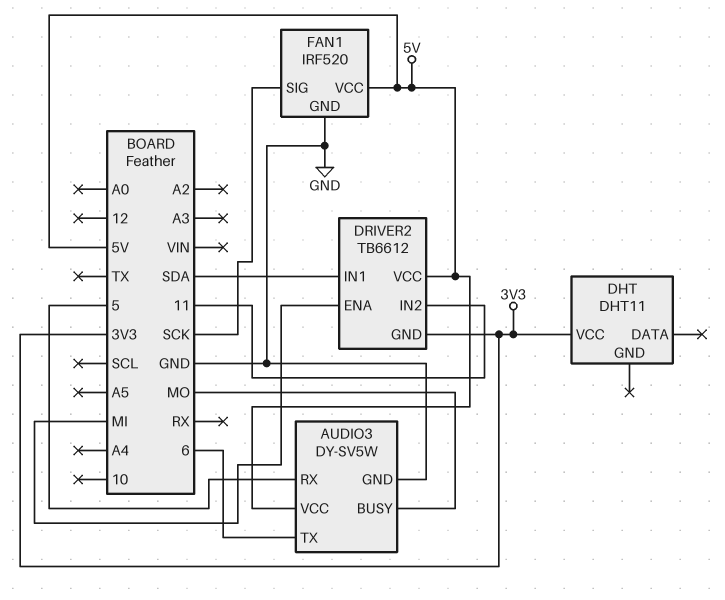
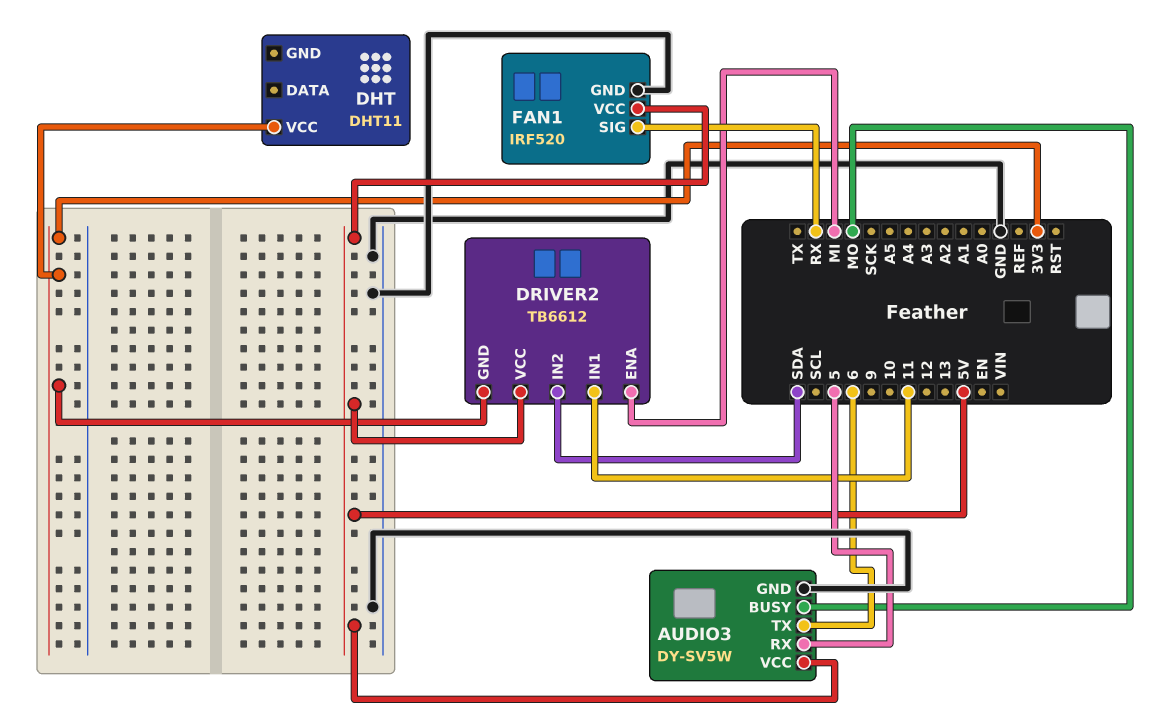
DRIVER2 pin IN1: SDA -> 11
DRIVER2 pin IN2: 11 -> SDA
FAN1 pin SIG: SCK -> RX

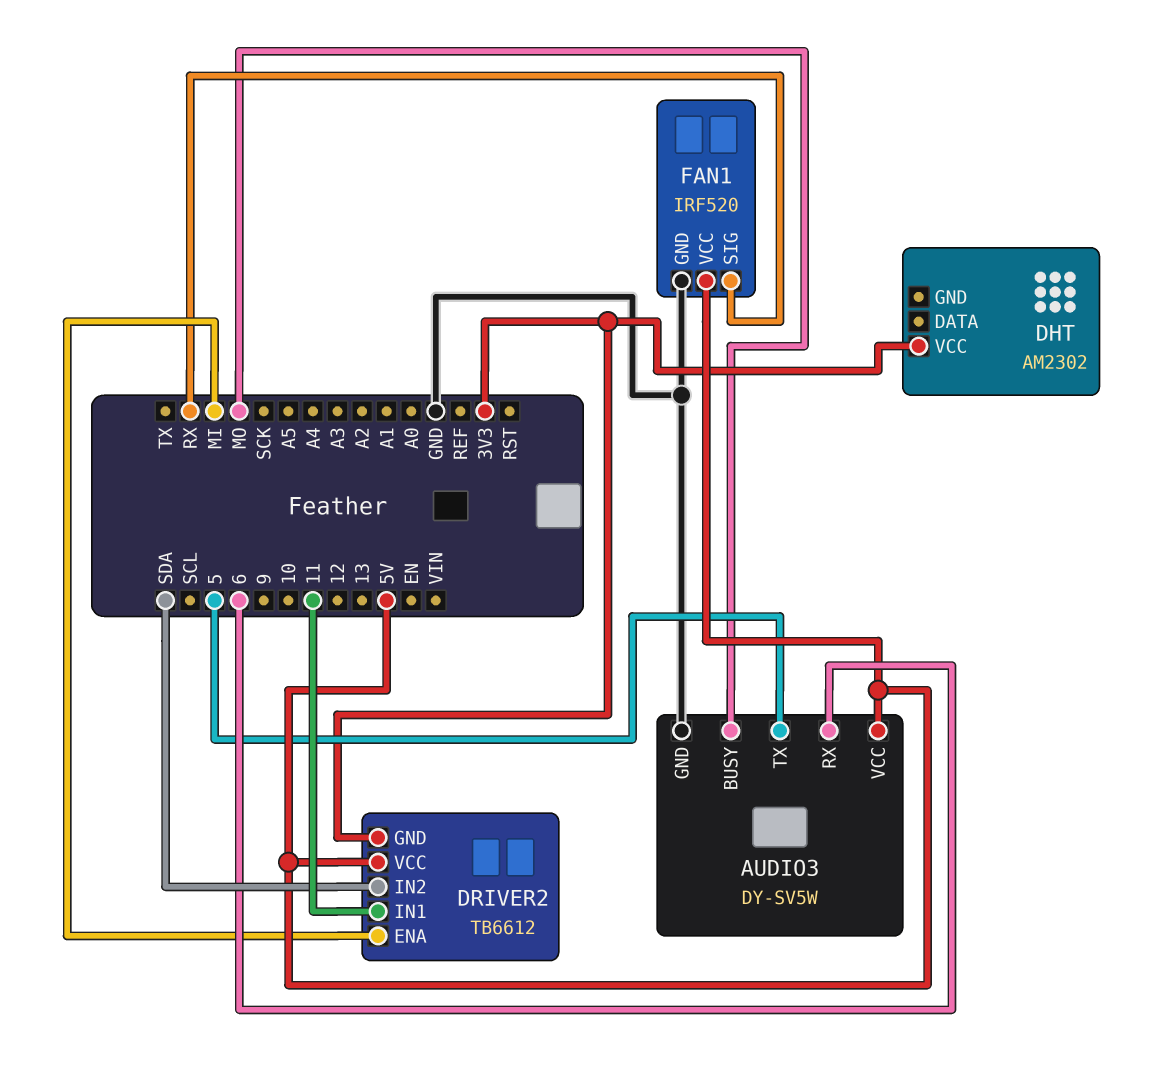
AUDIO3 pin RX: 5 -> 6
AUDIO3 pin TX: 6 -> 5
DHT: DHT11 -> AM2302

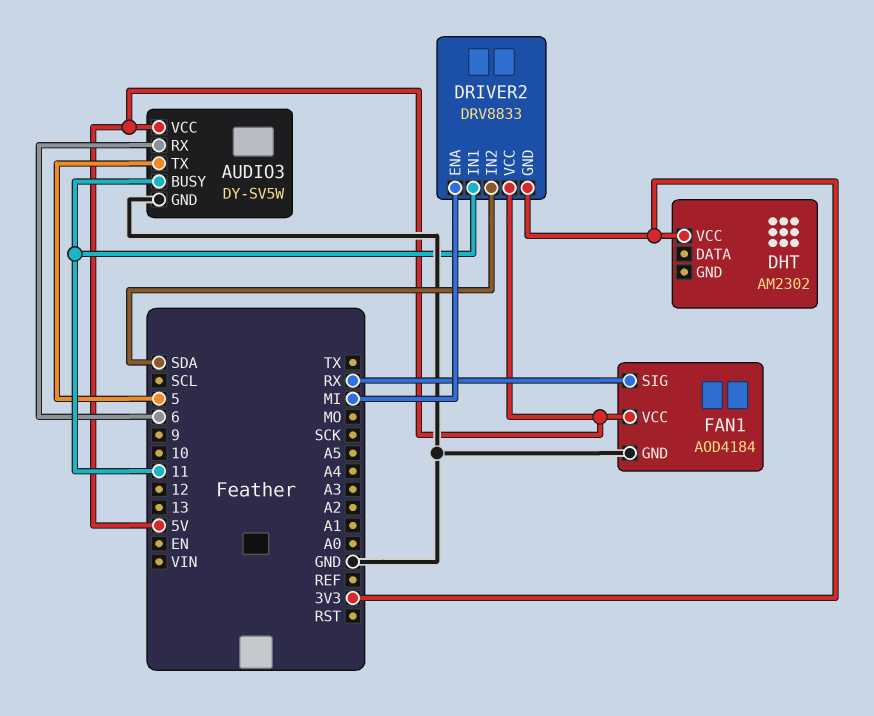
AUDIO3 pin BUSY: MO -> 11
DRIVER2: TB6612 -> DRV8833
FAN1: IRF520 -> AOD4184

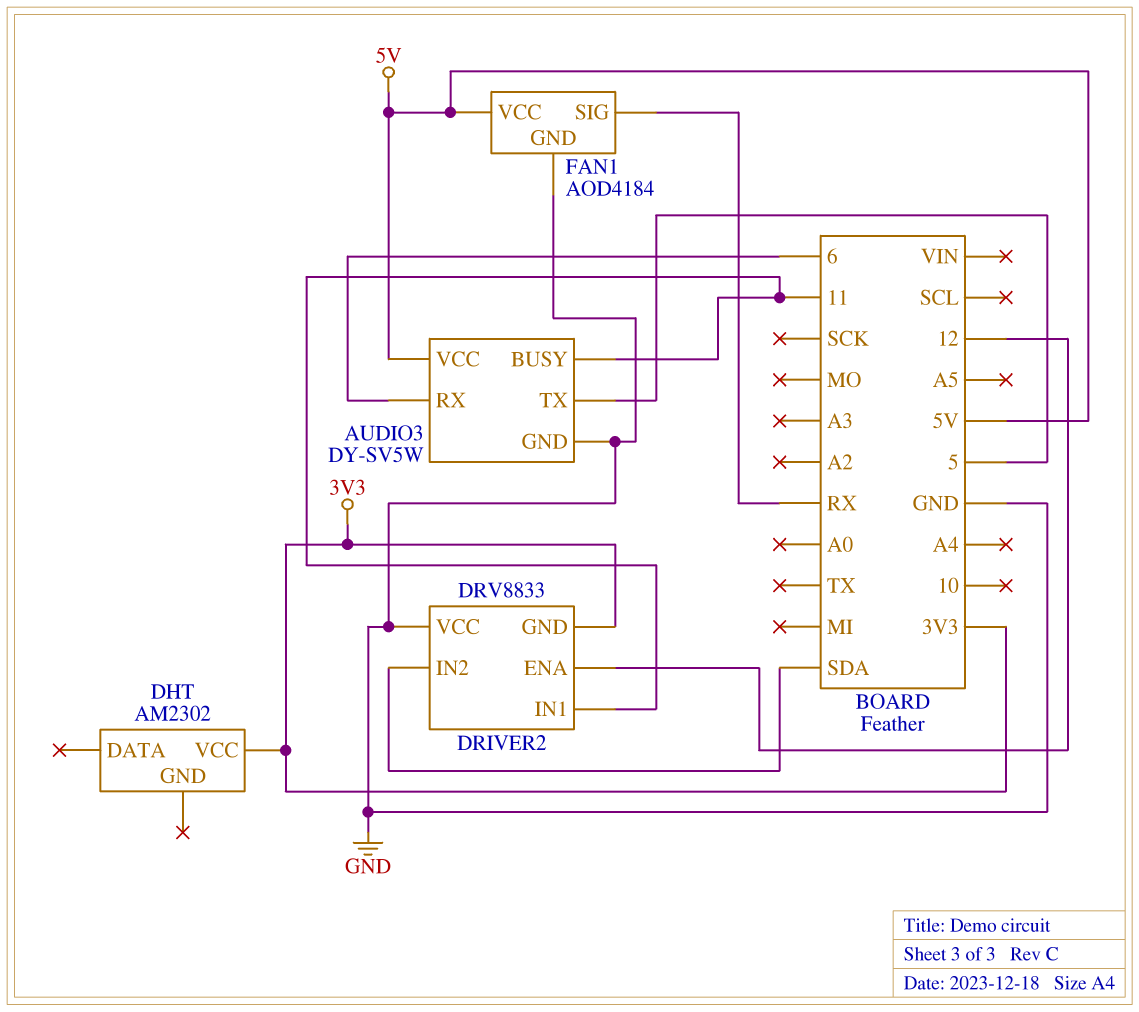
DRIVER2 pin ENA: MI -> 12
DRIVER2 pin VCC: 5V -> GND

